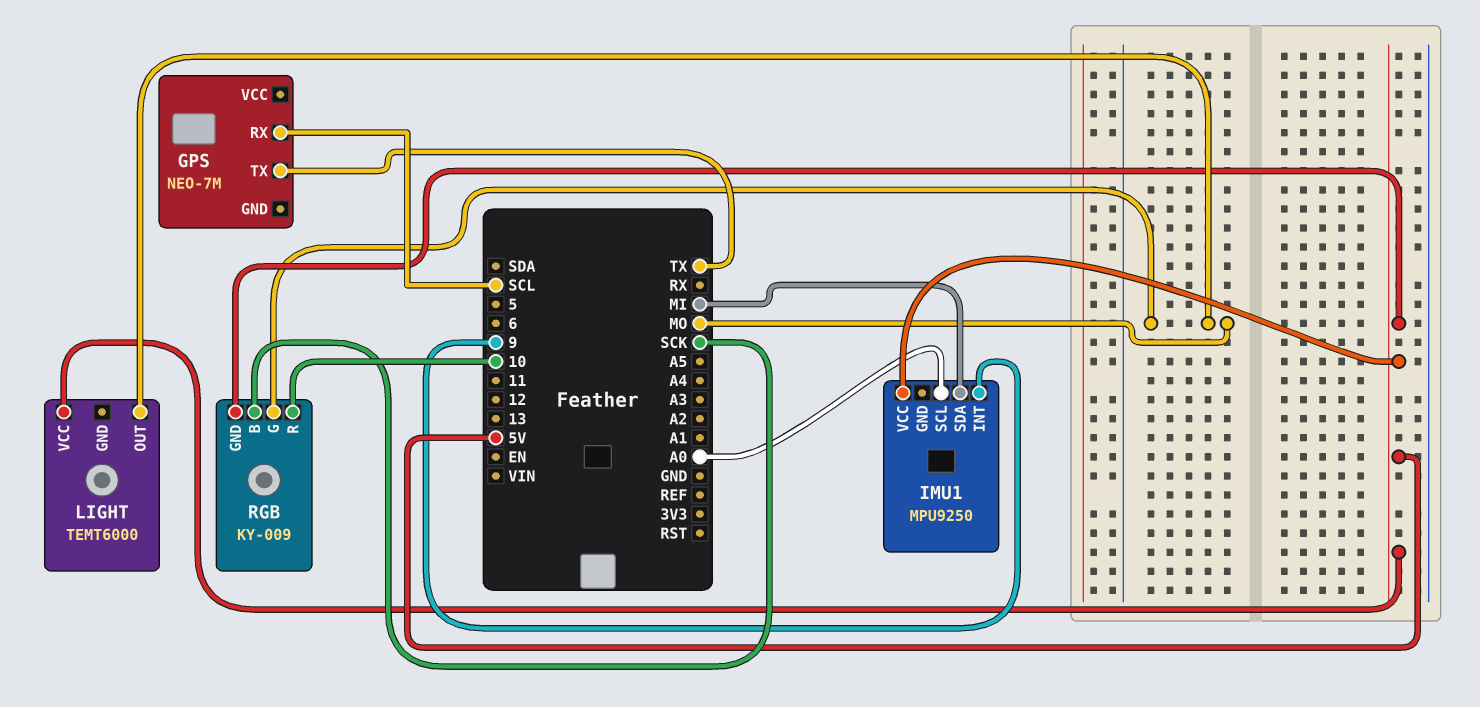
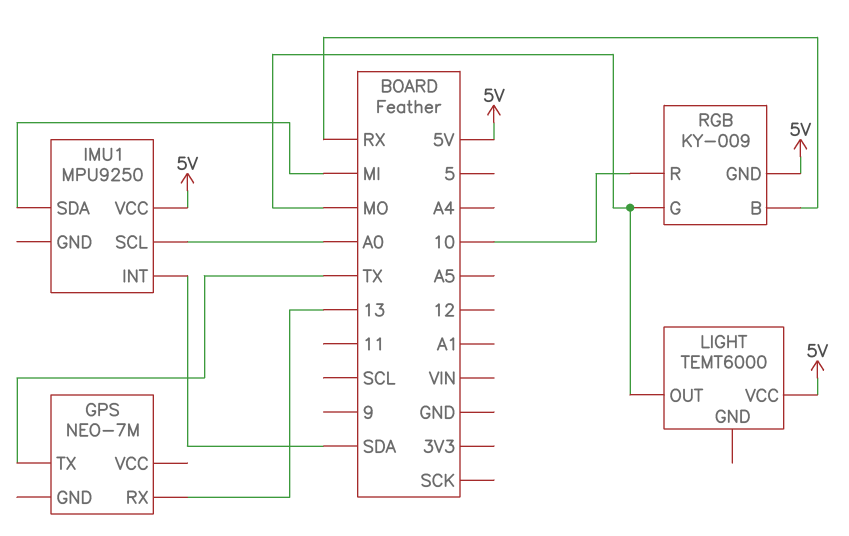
GPS pin RX: SCL -> 13
IMU1 pin INT: 9 -> SDA
RGB pin B: SCK -> RX

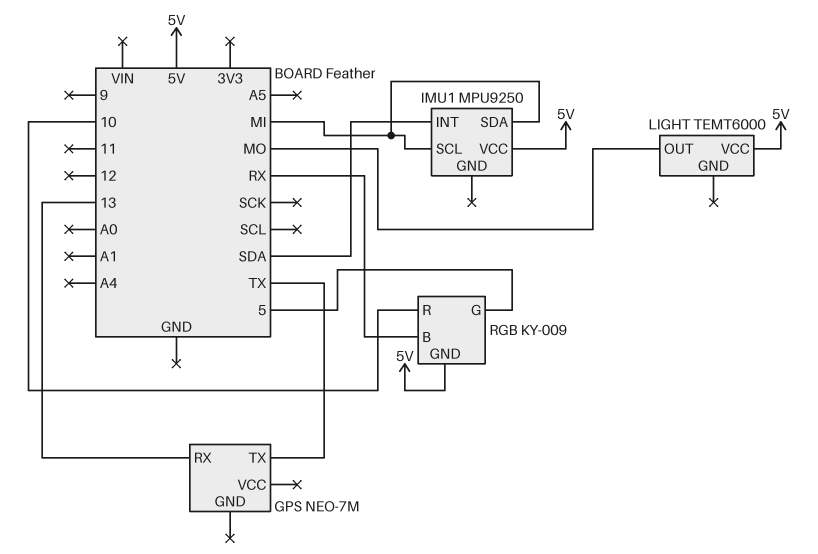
IMU1 pin SCL: A0 -> MI
RGB pin G: MO -> 5

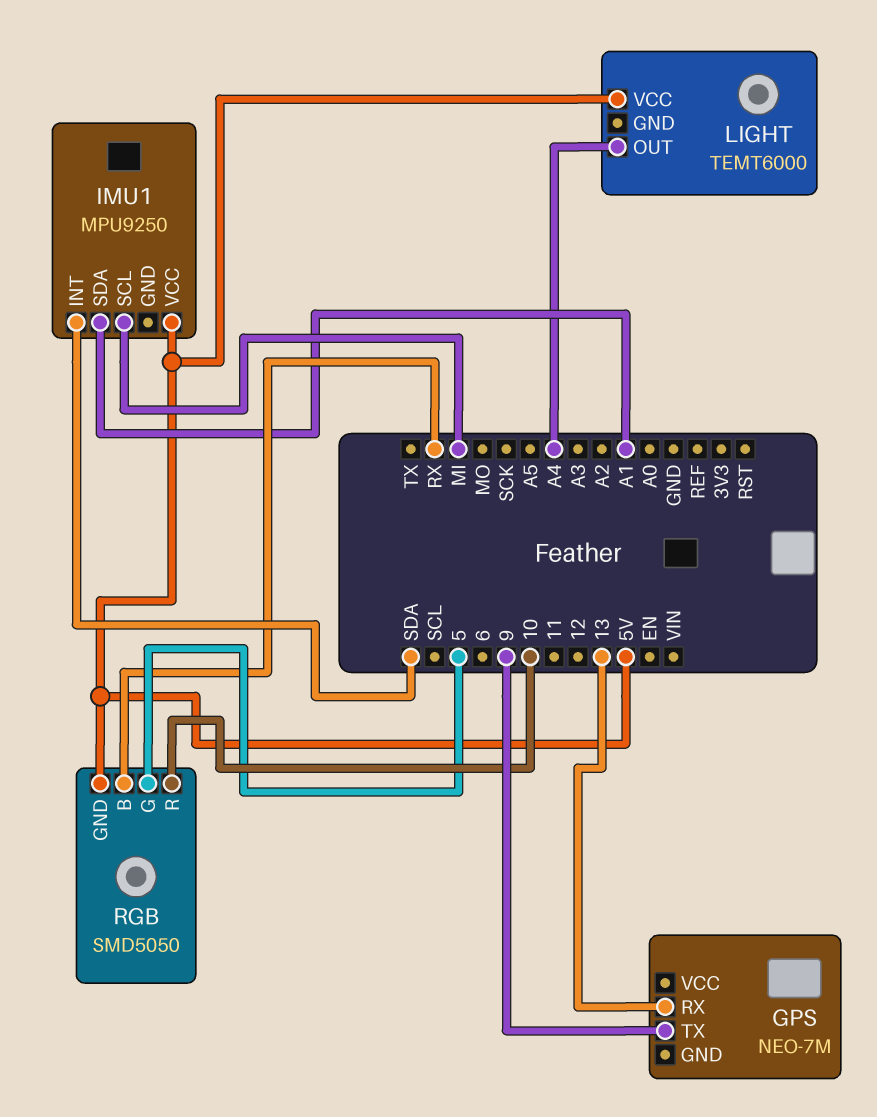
GPS pin TX: TX -> 9
IMU1 pin SDA: MI -> A1
LIGHT pin OUT: MO -> A4
RGB: KY-009 -> SMD5050

